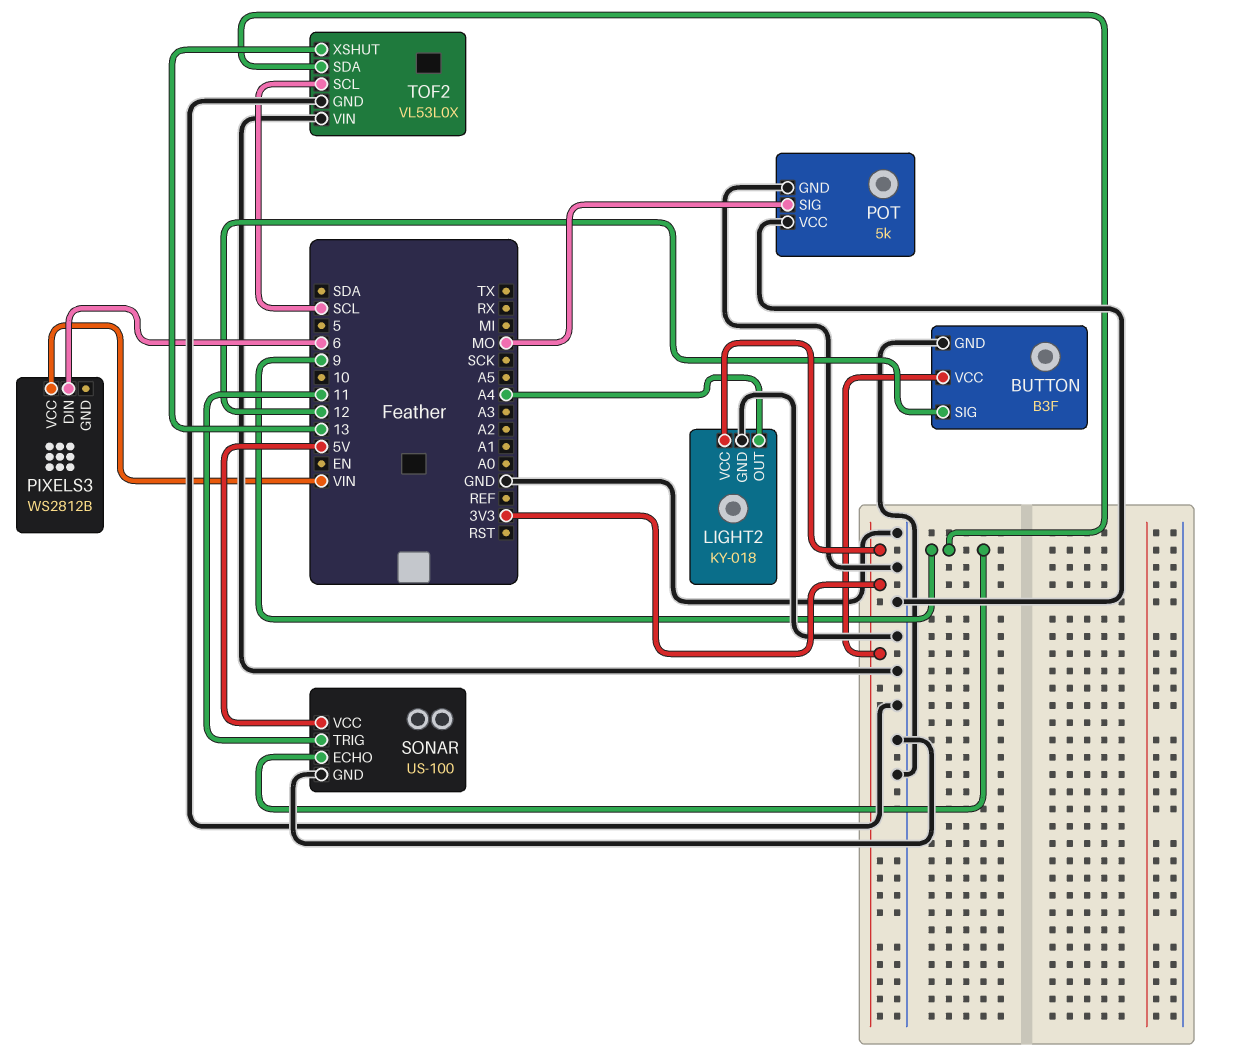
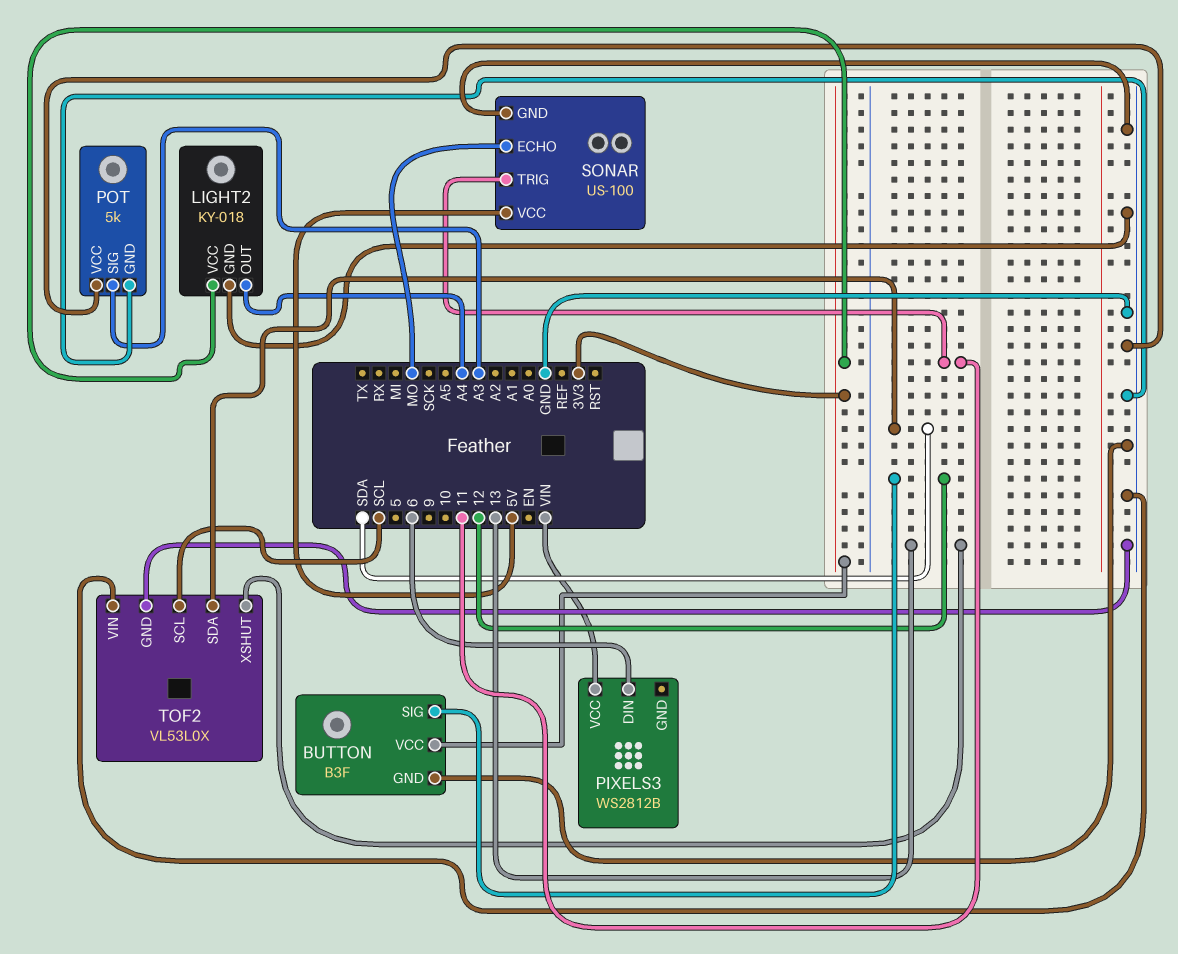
POT pin SIG: MO -> A3
SONAR pin ECHO: 9 -> MO
TOF2 pin SDA: 9 -> SDA

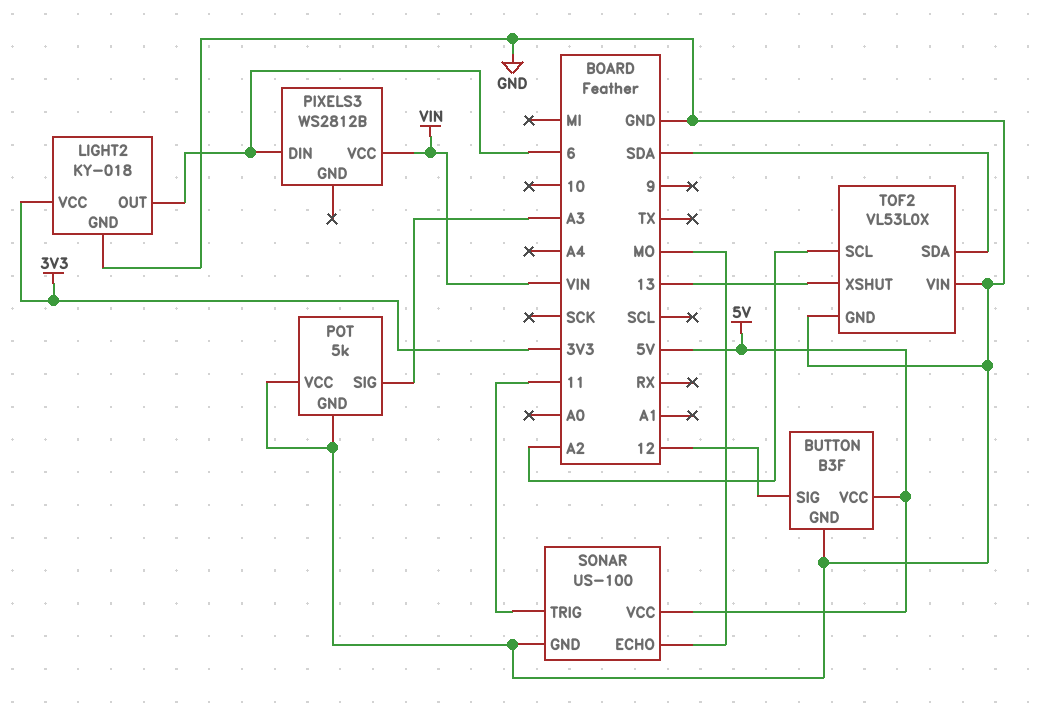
BUTTON pin VCC: 3V3 -> 5V
LIGHT2 pin OUT: A4 -> 6
TOF2 pin SCL: SCL -> A2

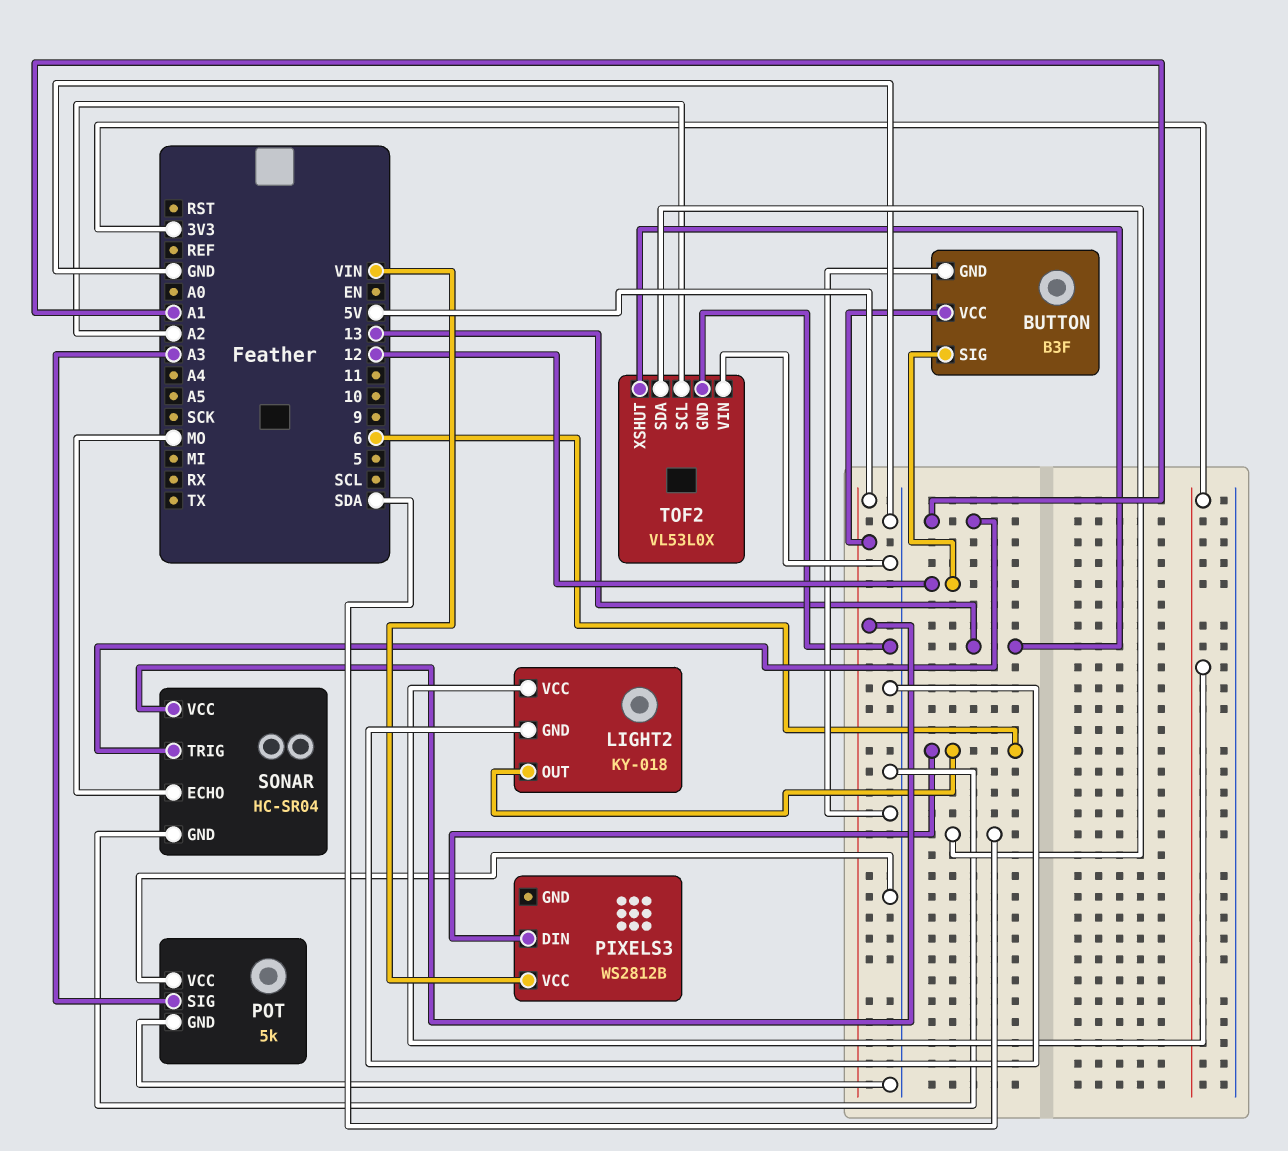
SONAR: US-100 -> HC-SR04
SONAR pin TRIG: 11 -> A1

